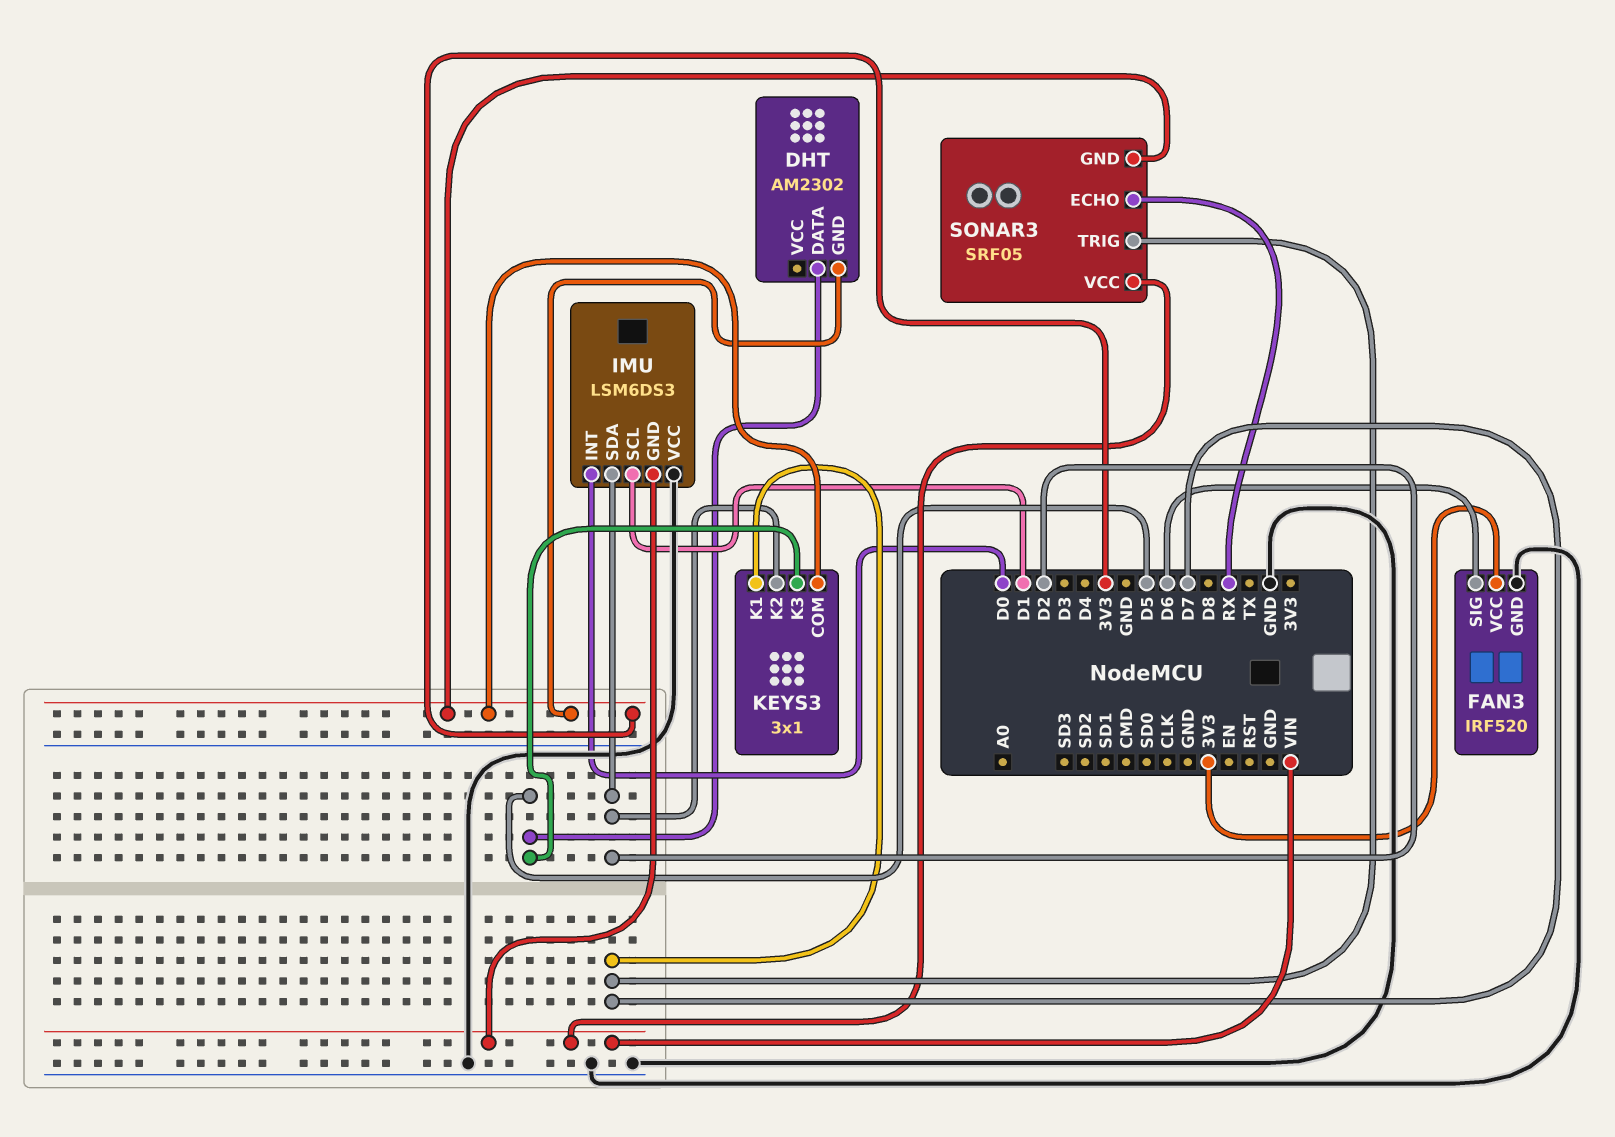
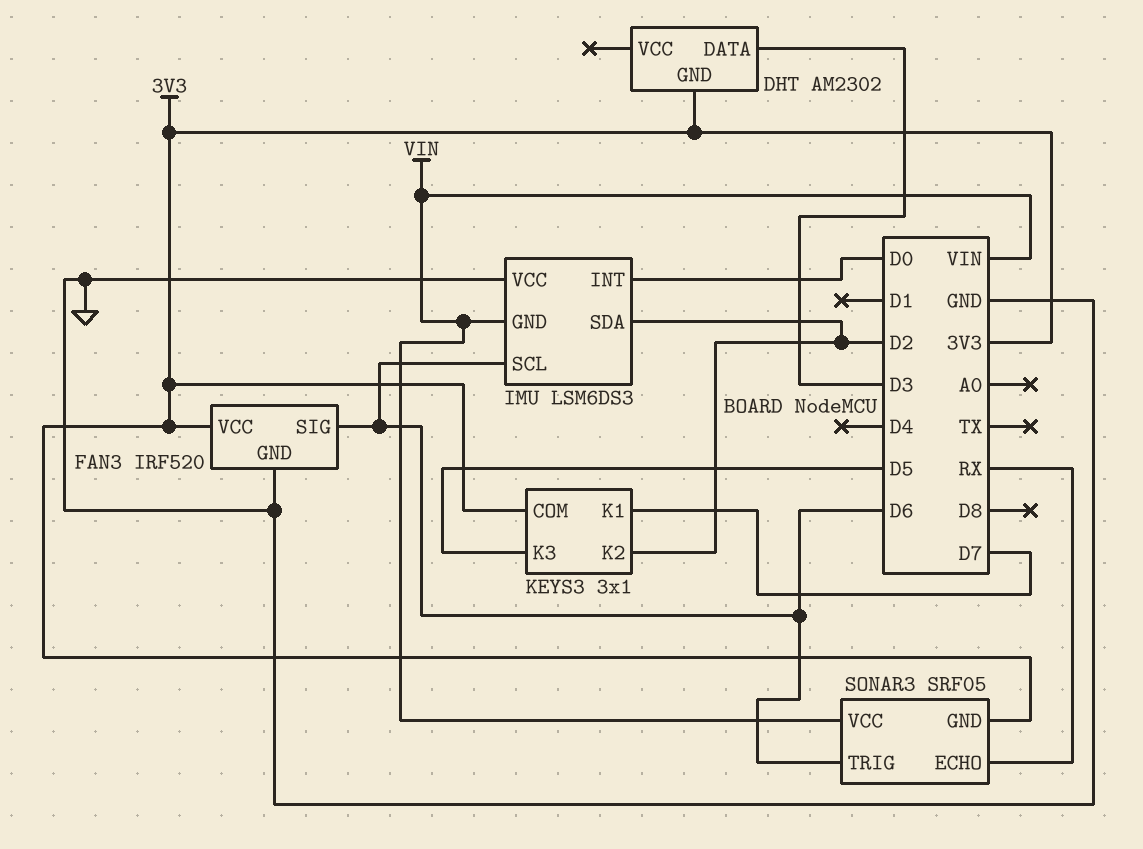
DHT pin DATA: D5 -> D3
IMU pin SCL: D1 -> D6
SONAR3 pin TRIG: D7 -> D6

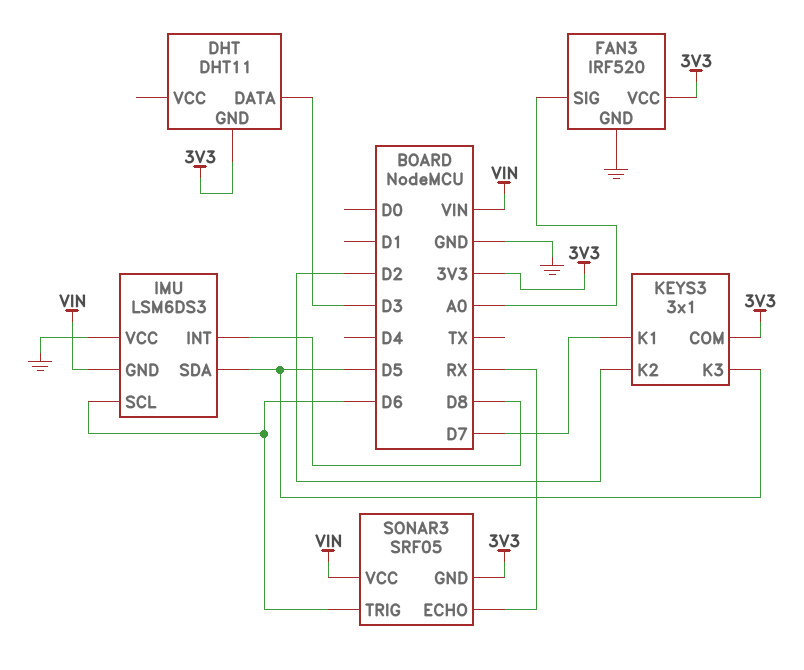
DHT: AM2302 -> DHT11
FAN3 pin SIG: D6 -> A0
IMU pin INT: D0 -> D8
IMU pin SDA: D2 -> D5

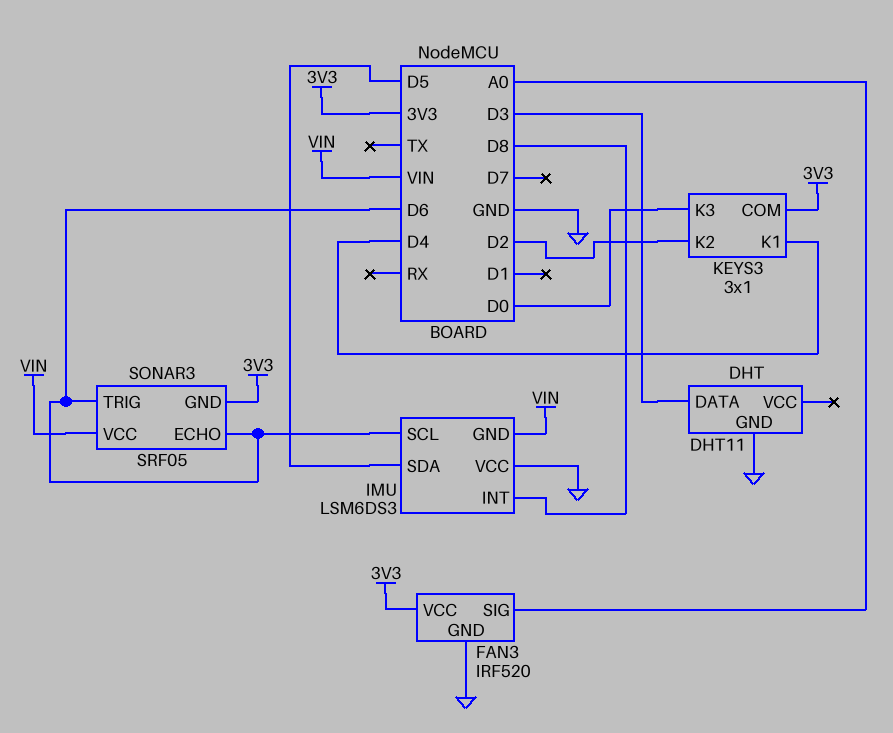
DHT pin GND: 3V3 -> GND
KEYS3 pin K1: D7 -> D4
KEYS3 pin K3: D5 -> D0
SONAR3 pin ECHO: RX -> D6

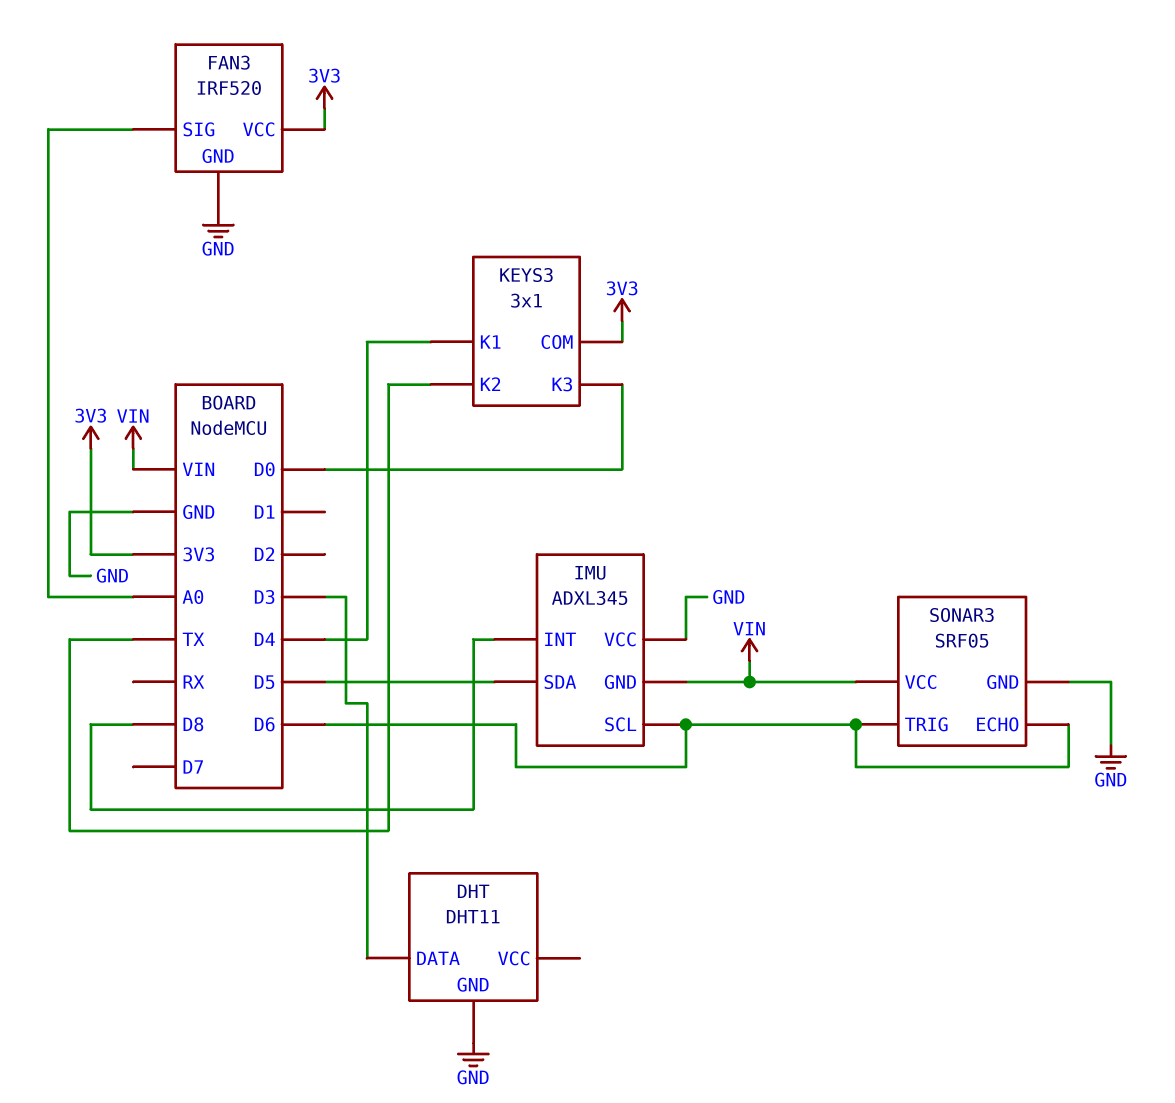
IMU: LSM6DS3 -> ADXL345
KEYS3 pin K2: D2 -> TX
SONAR3 pin GND: 3V3 -> GND

